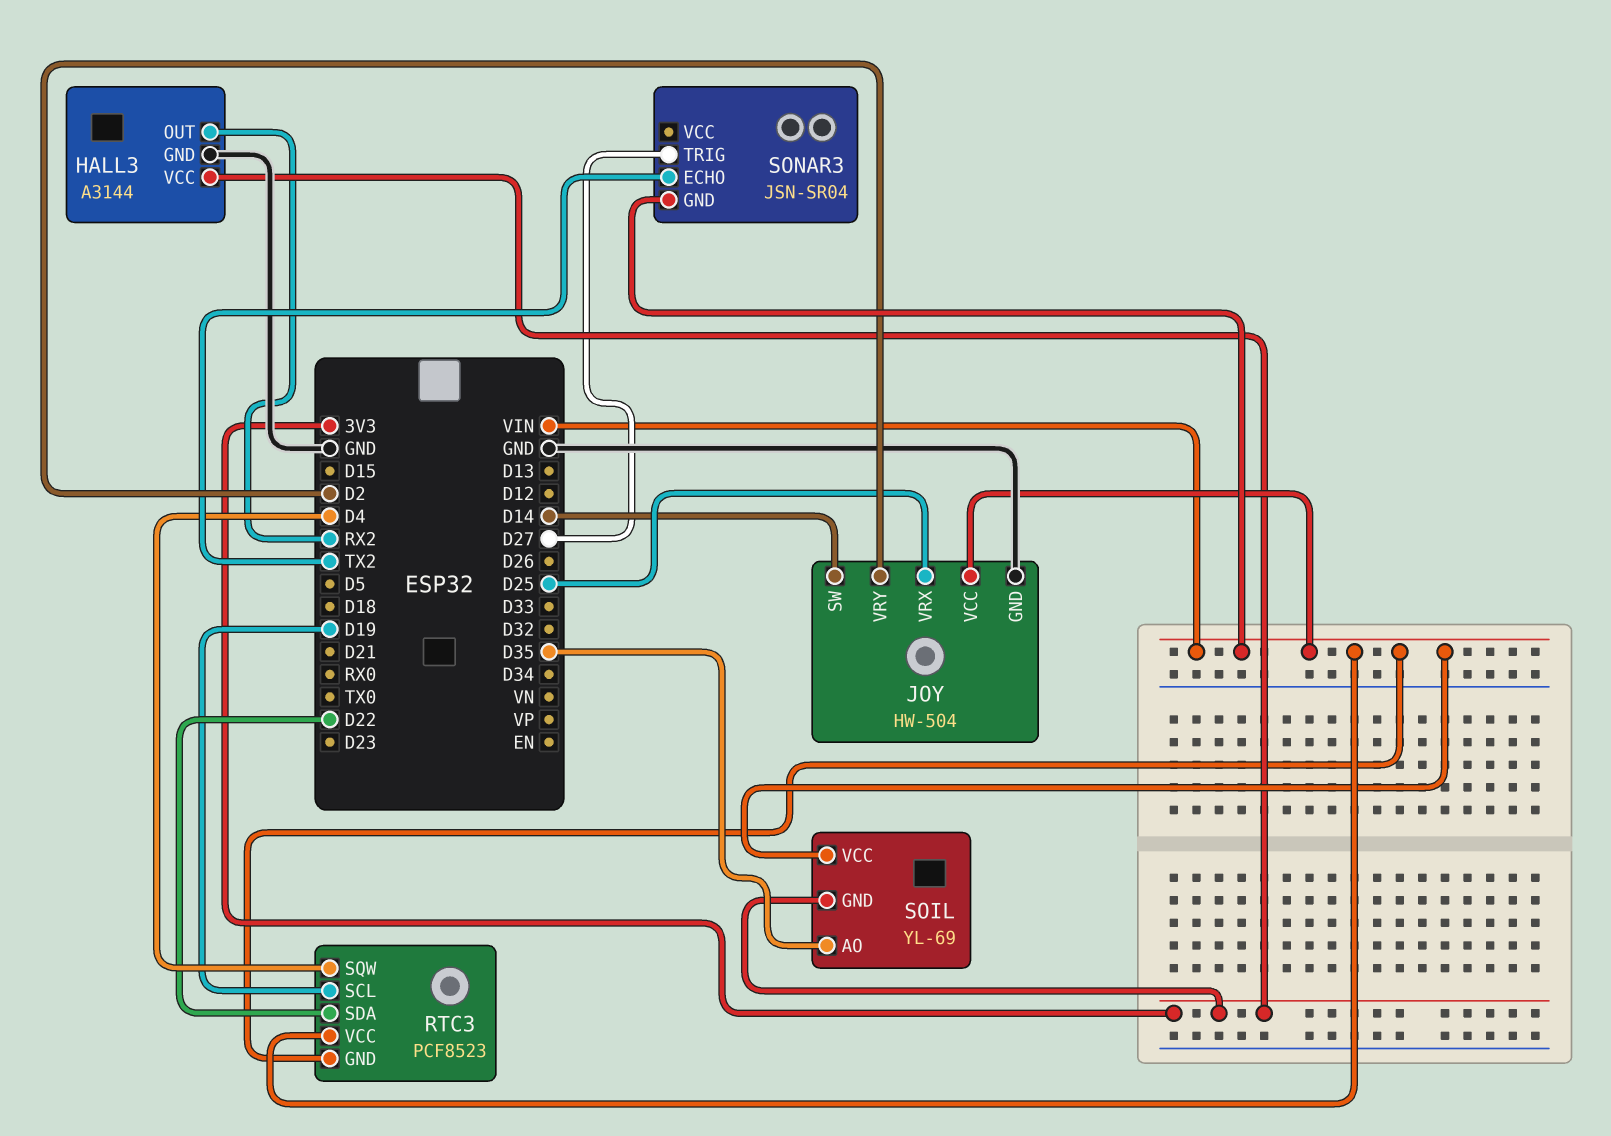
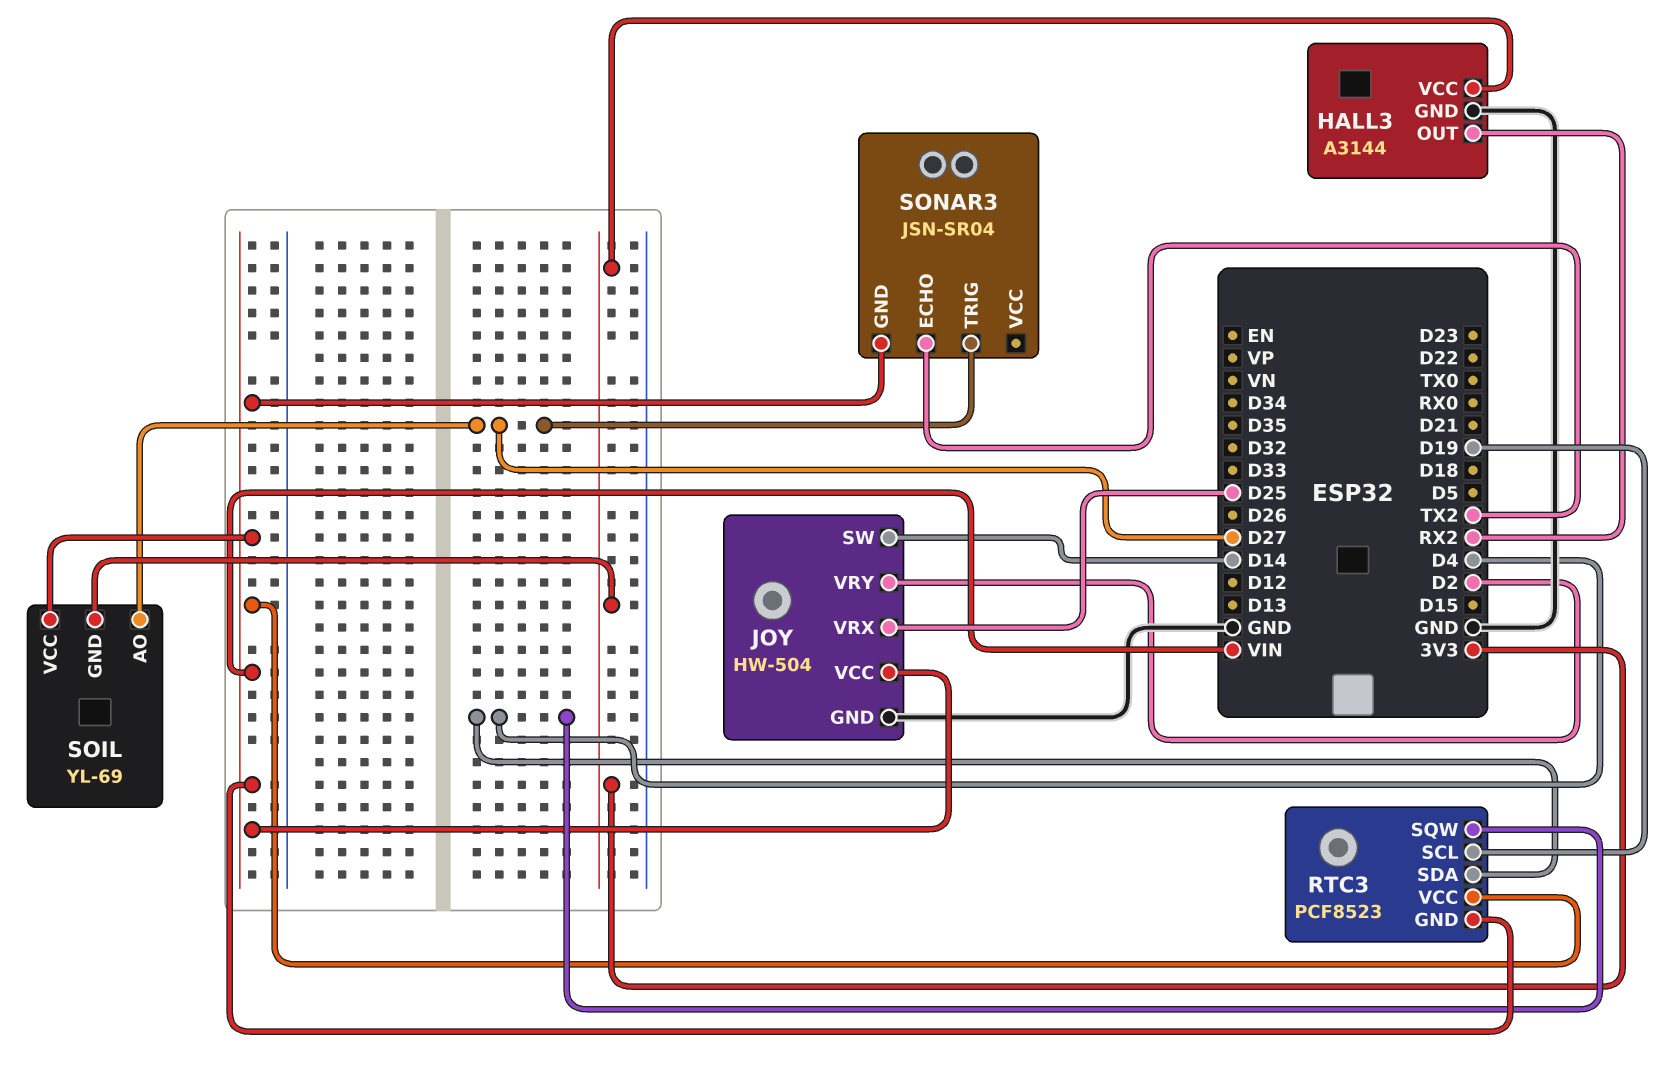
RTC3 pin SDA: D22 -> D4
SOIL pin AO: D35 -> D27

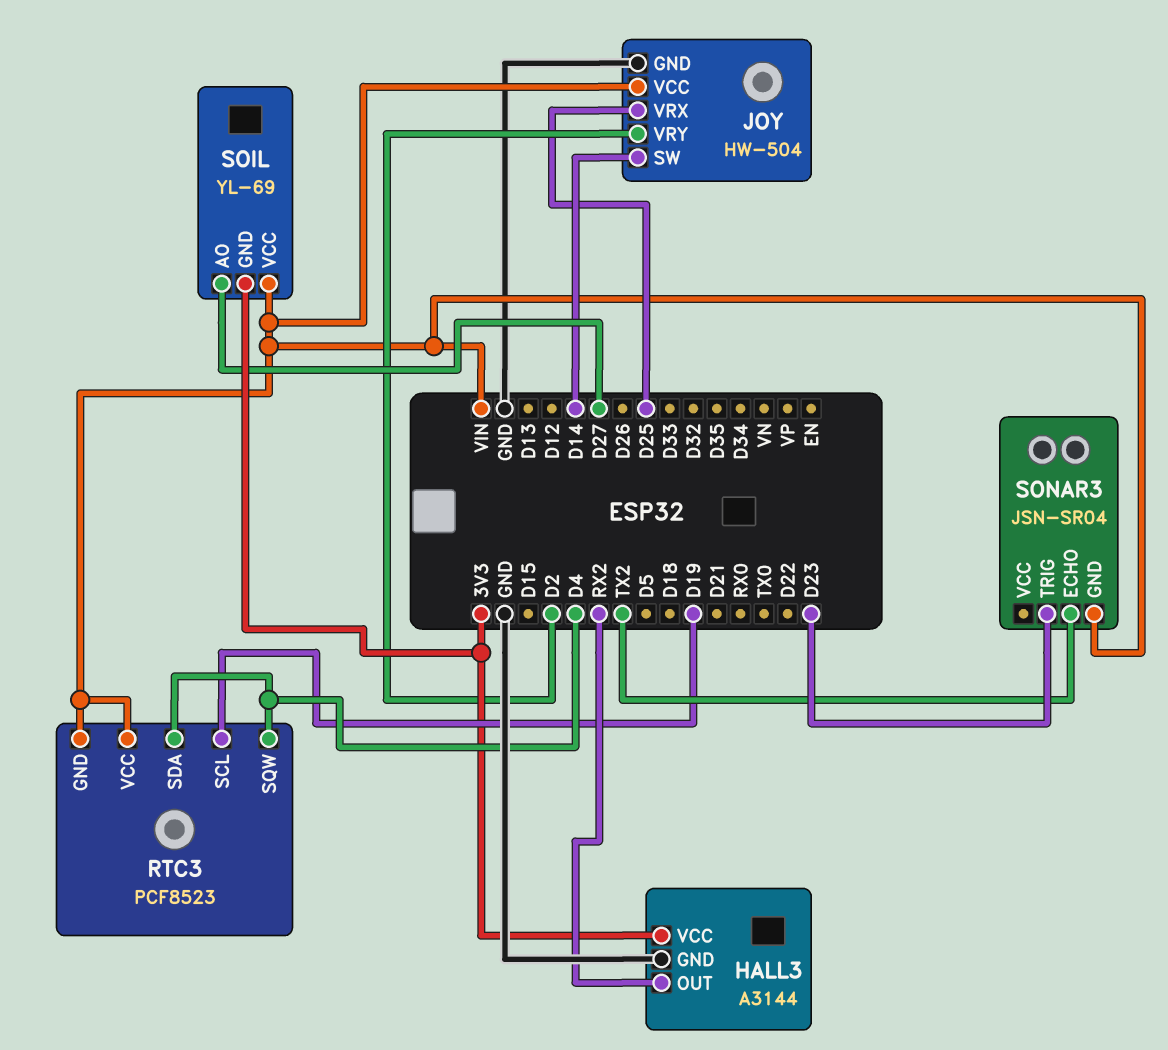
SONAR3 pin TRIG: D27 -> D23

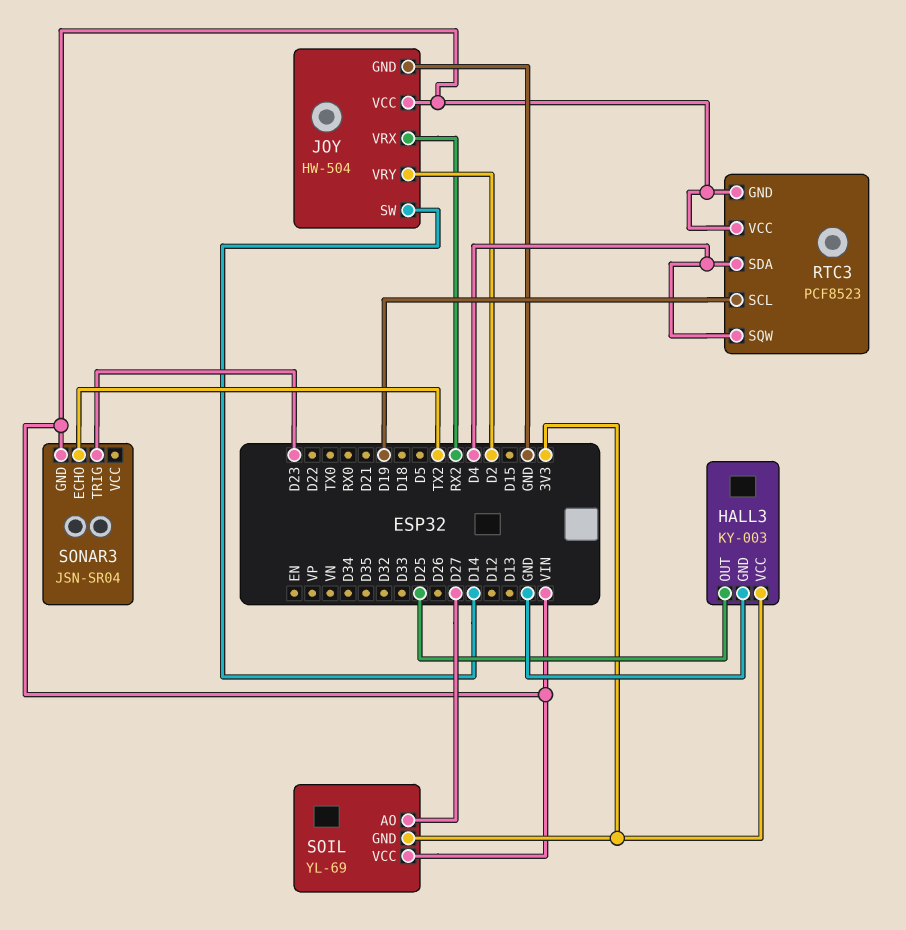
HALL3: A3144 -> KY-003
HALL3 pin OUT: RX2 -> D25
JOY pin VRX: D25 -> RX2

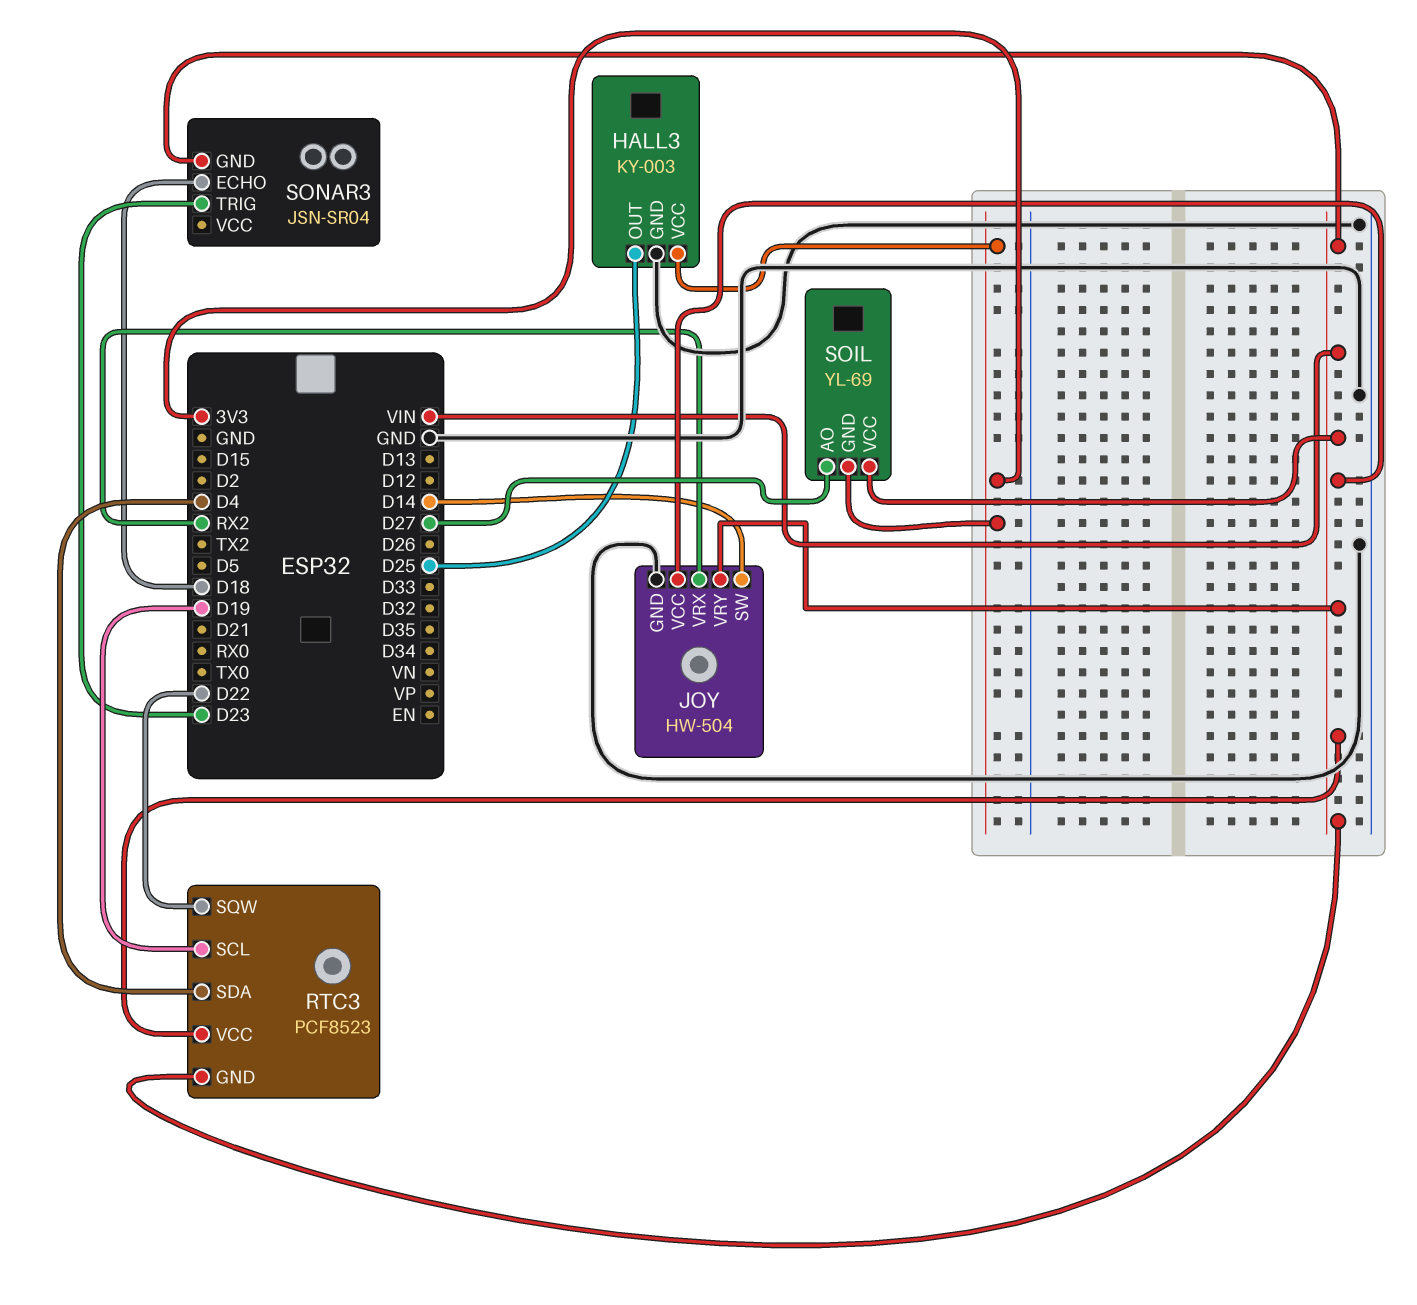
JOY pin VRY: D2 -> VIN
RTC3 pin SQW: D4 -> D22
SONAR3 pin ECHO: TX2 -> D18

